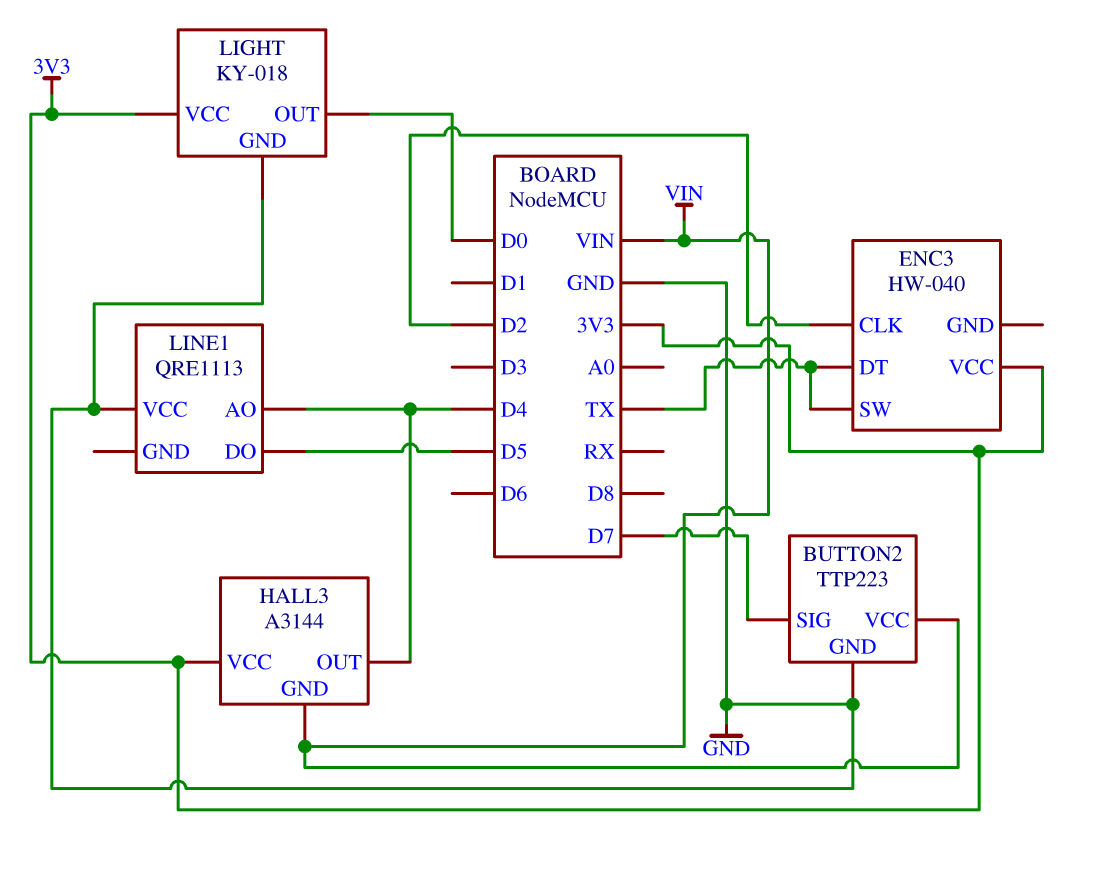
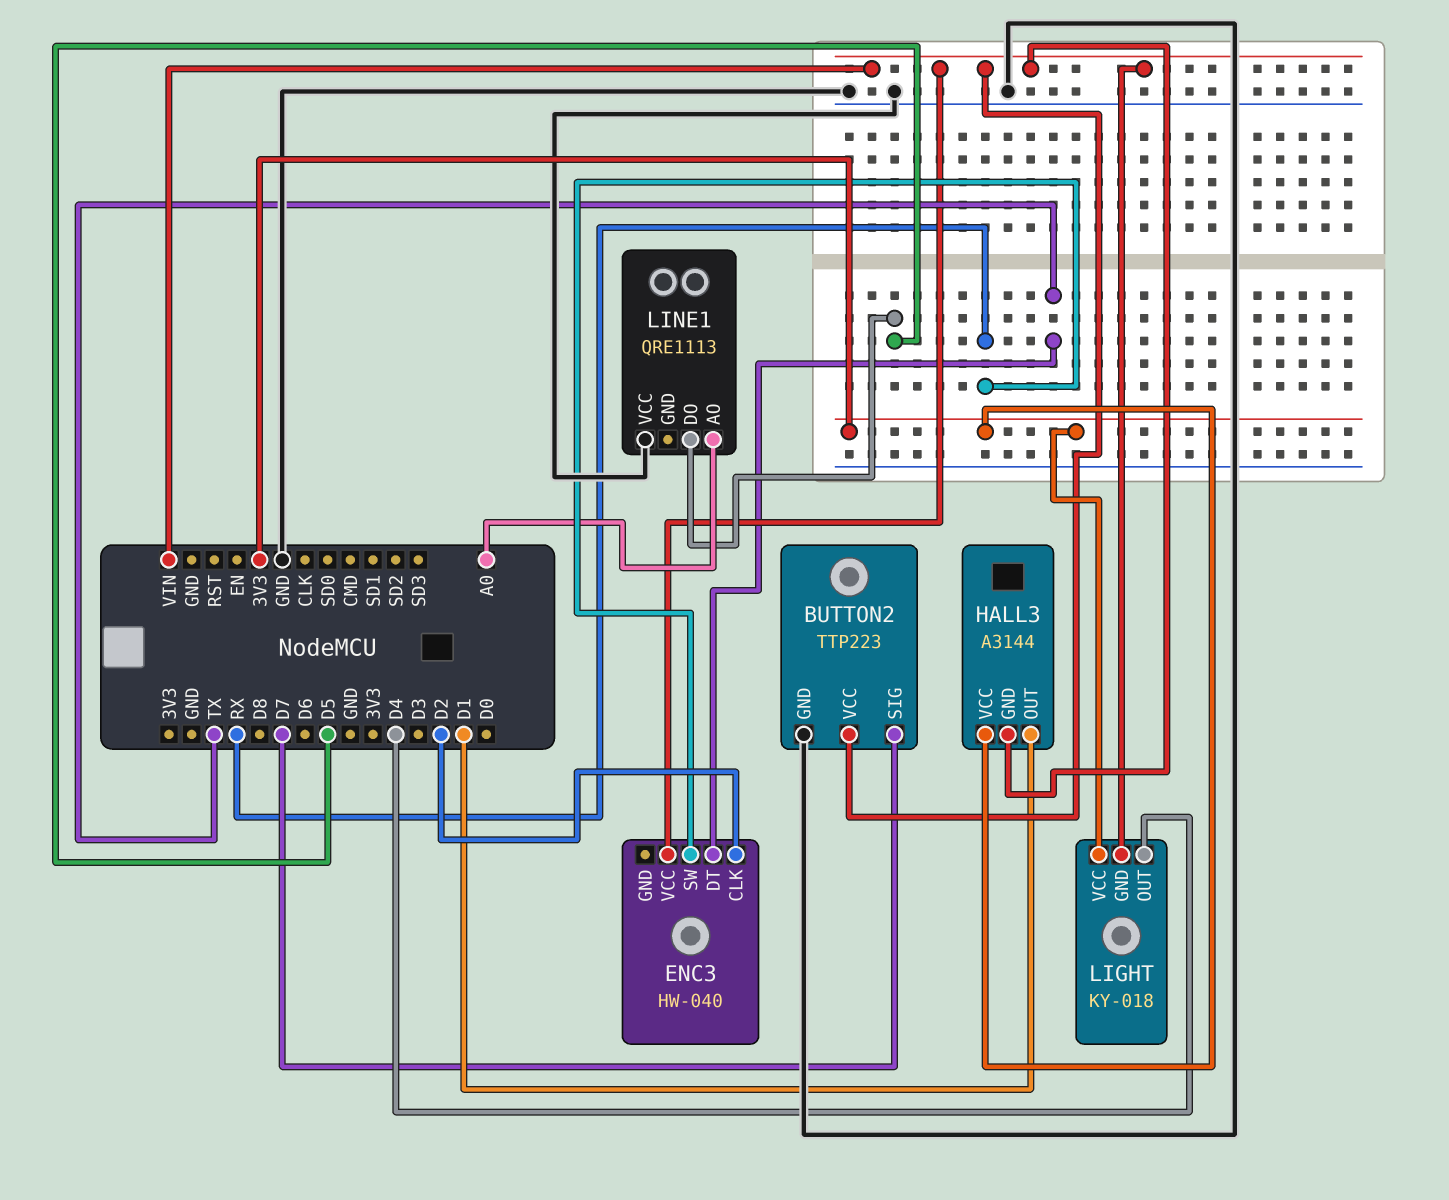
ENC3 pin SW: TX -> RX
ENC3 pin VCC: 3V3 -> VIN
HALL3 pin OUT: D4 -> D1
LIGHT pin GND: GND -> VIN
LIGHT pin OUT: D0 -> D4
LINE1 pin AO: D4 -> A0

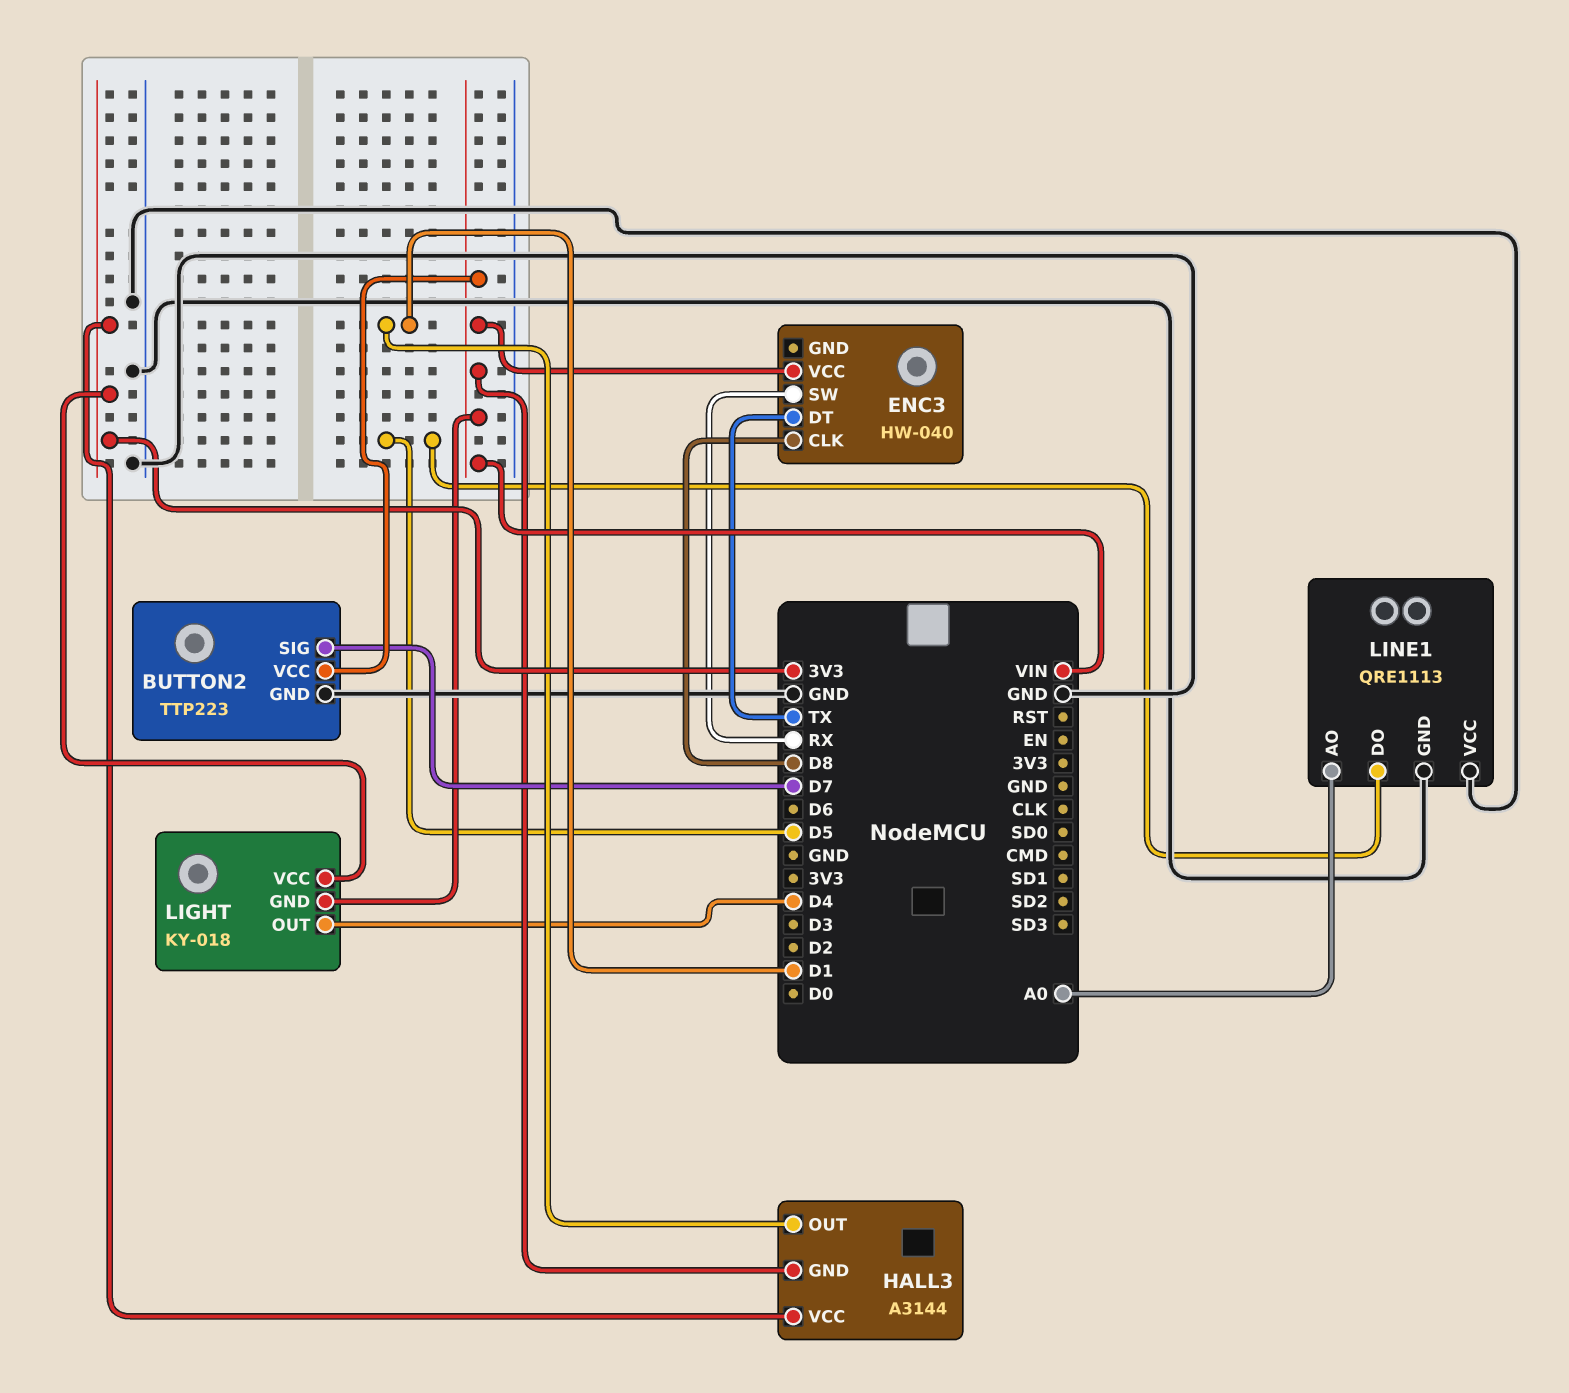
ENC3 pin CLK: D2 -> D8
LINE1 pin GND: none -> GND

